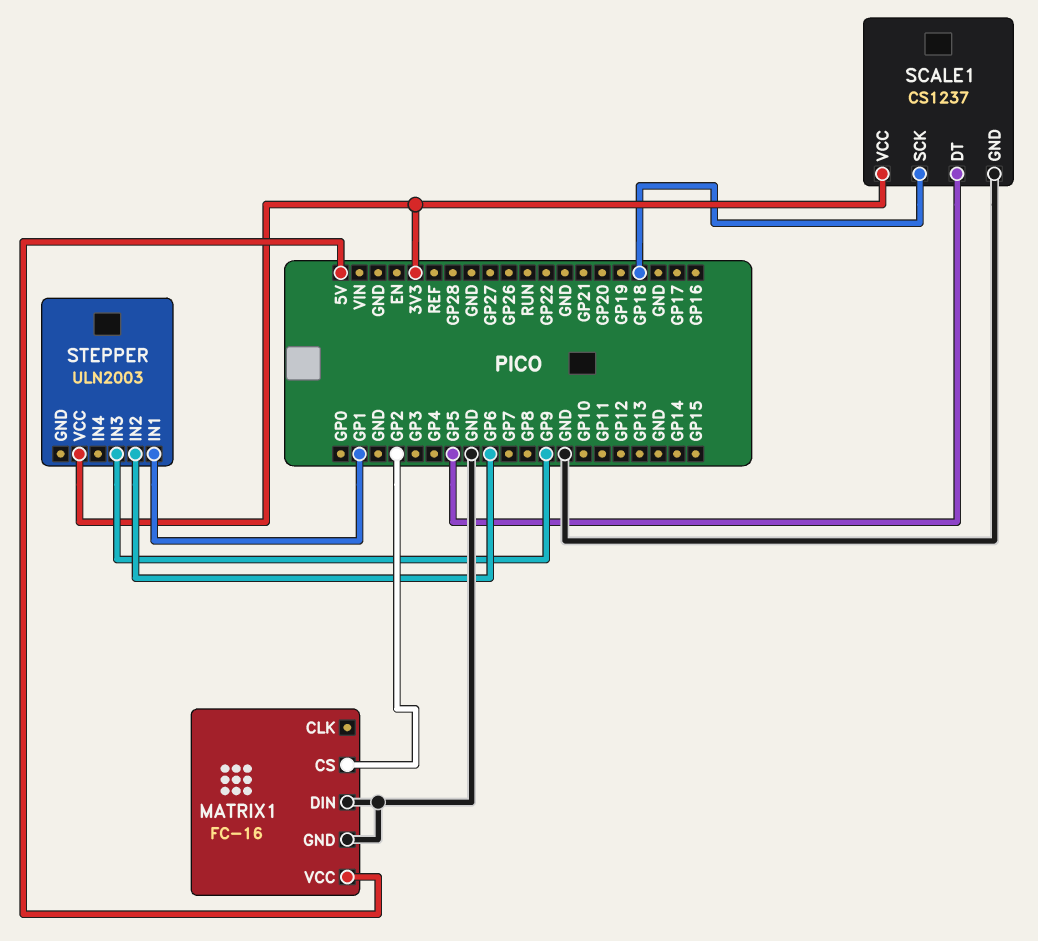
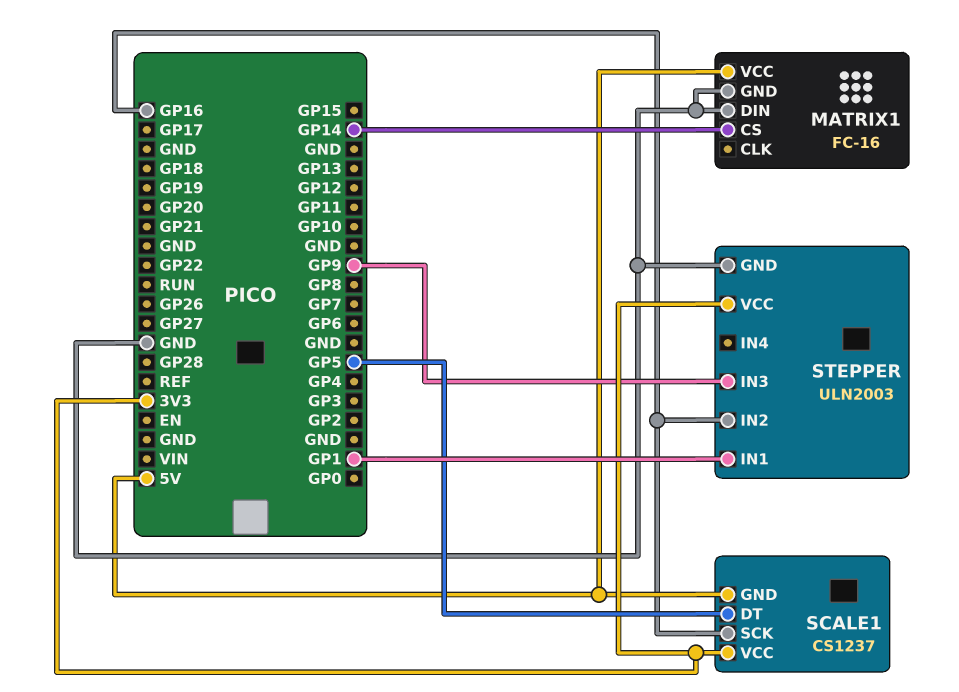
MATRIX1 pin CS: GP2 -> GP14
SCALE1 pin GND: GND -> 5V
SCALE1 pin SCK: GP18 -> GP16
STEPPER pin GND: none -> GND
STEPPER pin IN2: GP6 -> GP16

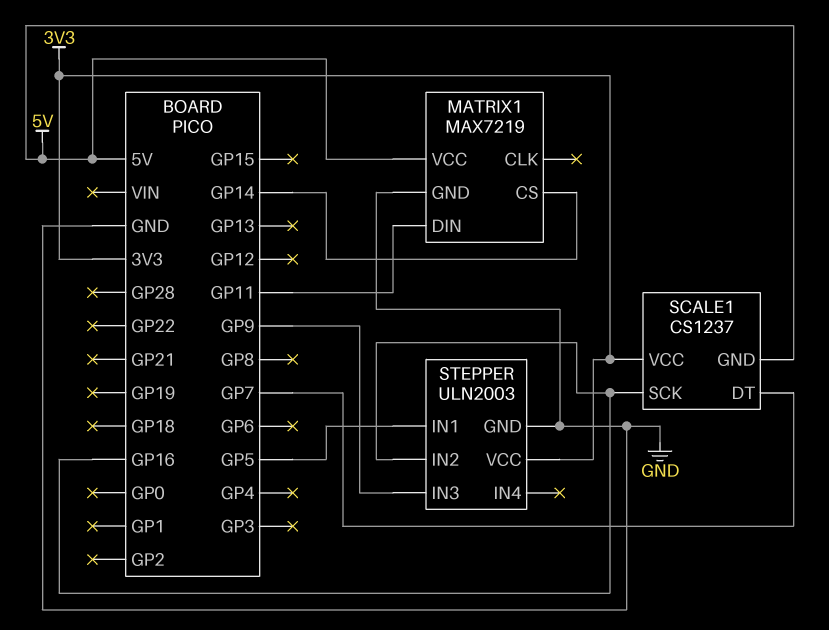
MATRIX1: FC-16 -> MAX7219
MATRIX1 pin DIN: GND -> GP11
SCALE1 pin DT: GP5 -> GP7
STEPPER pin IN1: GP1 -> GP5

